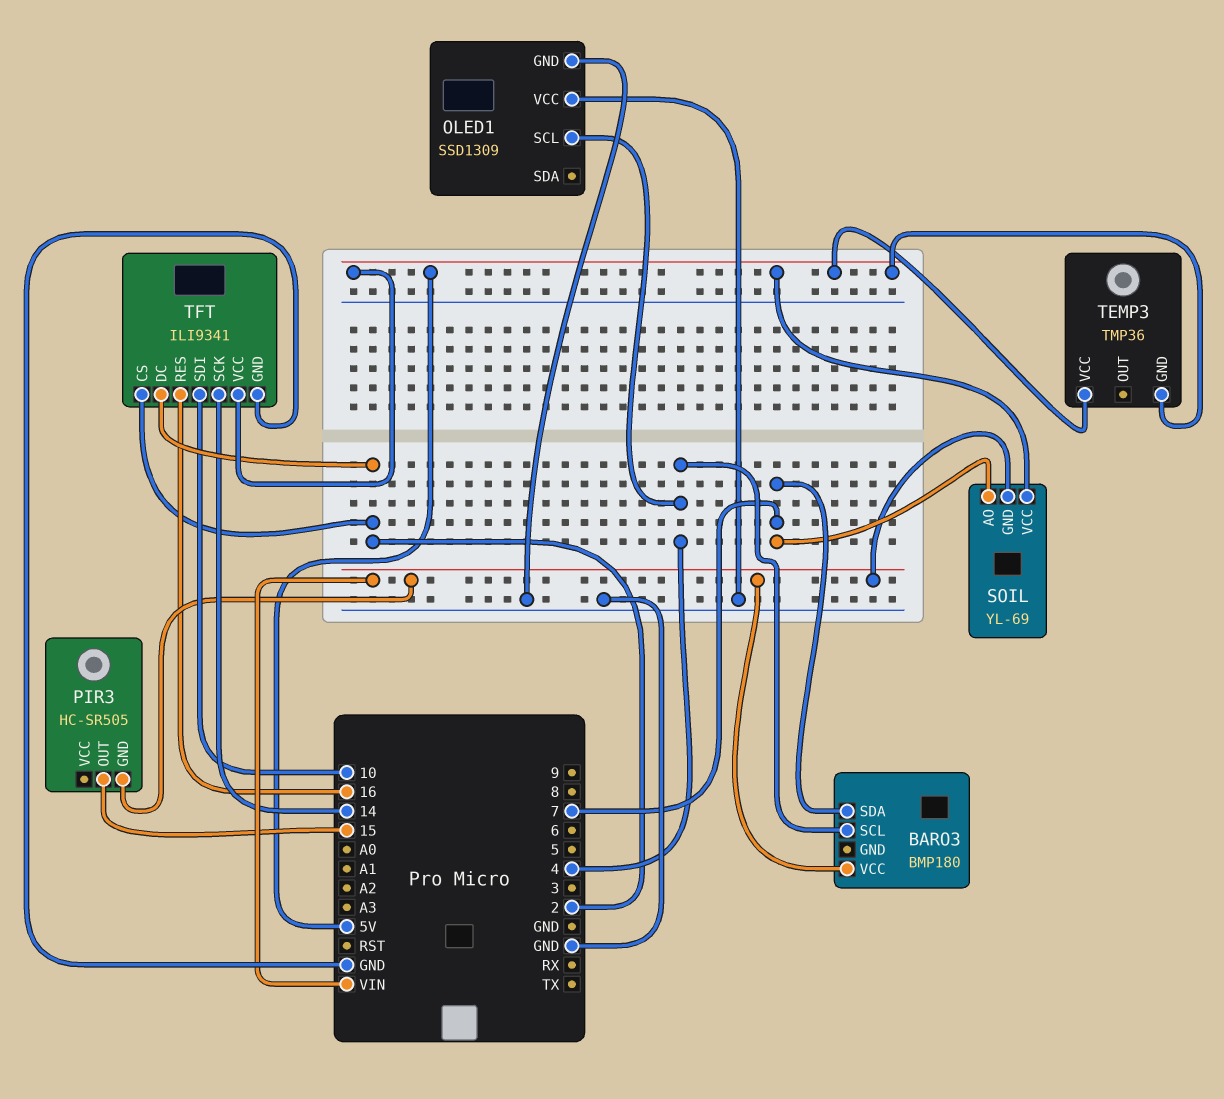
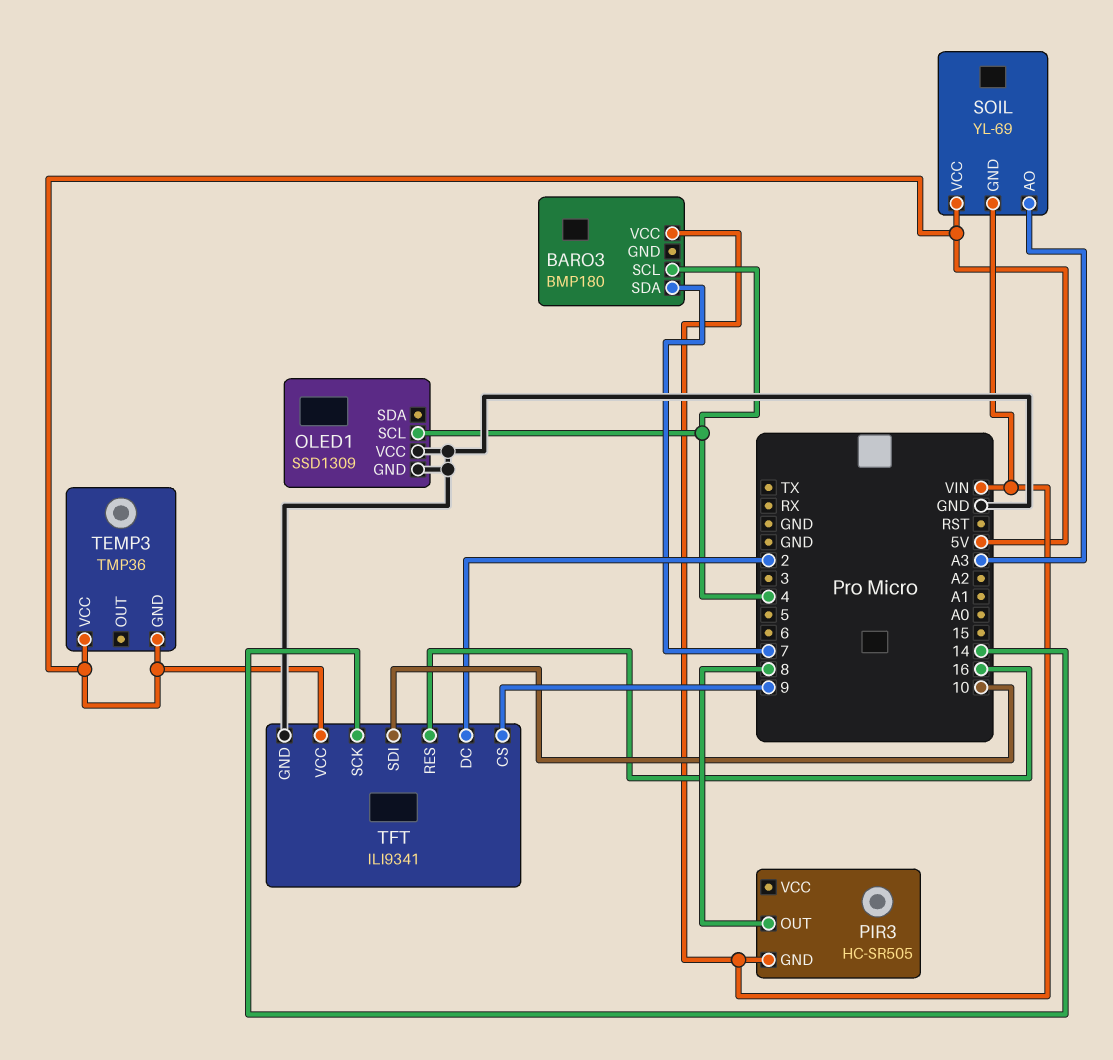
PIR3 pin OUT: 15 -> 8
SOIL pin AO: 7 -> A3
TFT pin CS: 2 -> 9

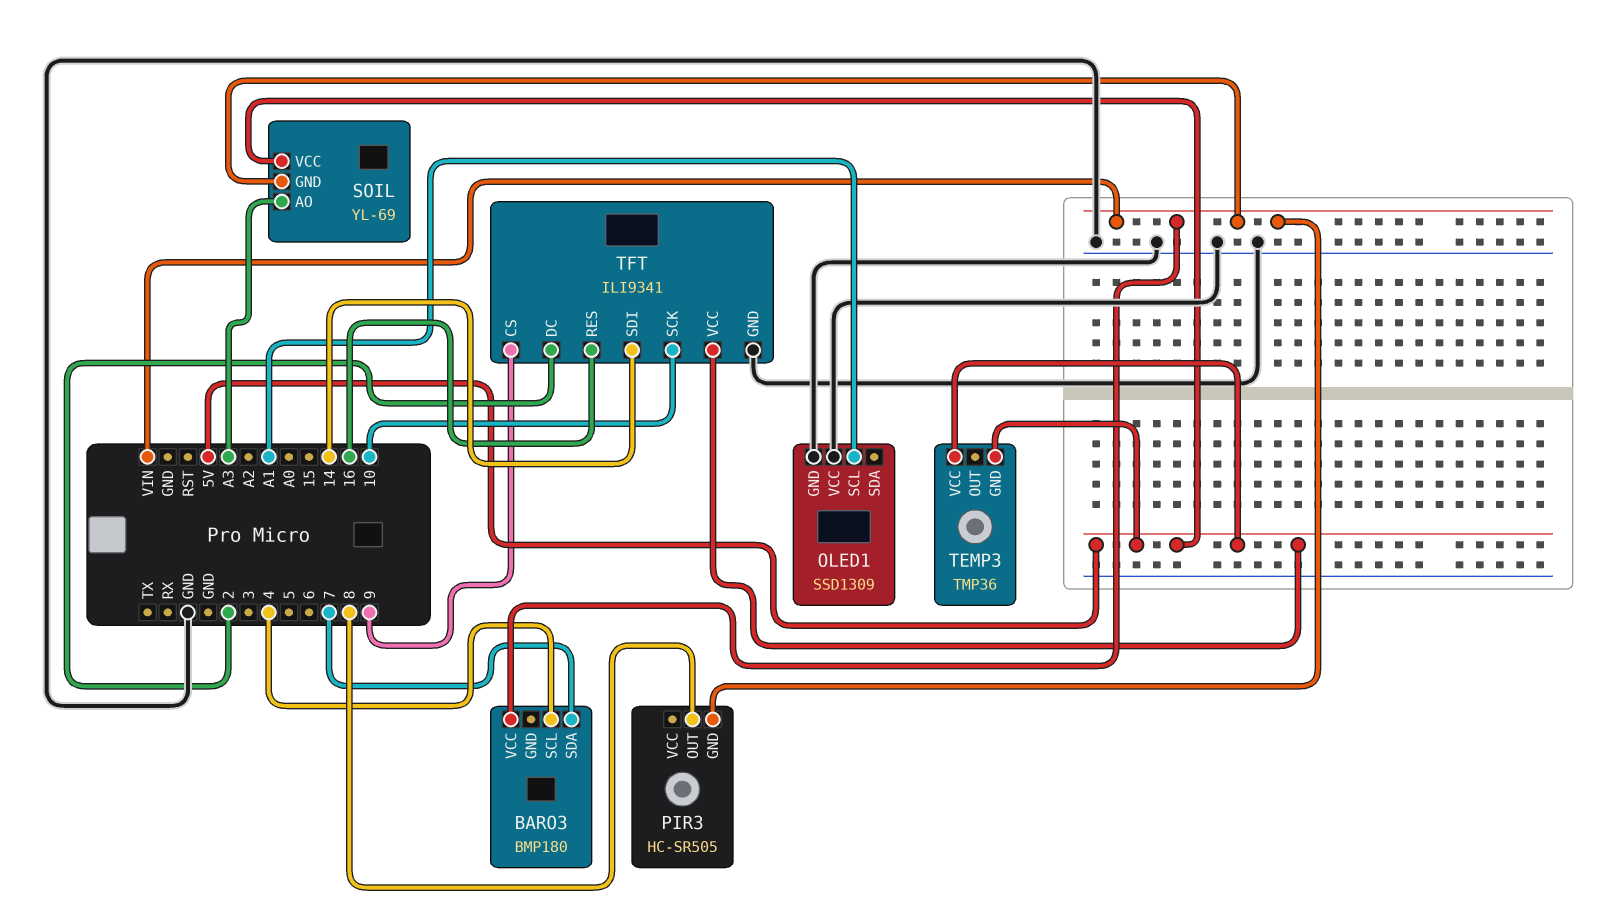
OLED1 pin SCL: 4 -> A1
TFT pin SCK: 14 -> 10
TFT pin SDI: 10 -> 14

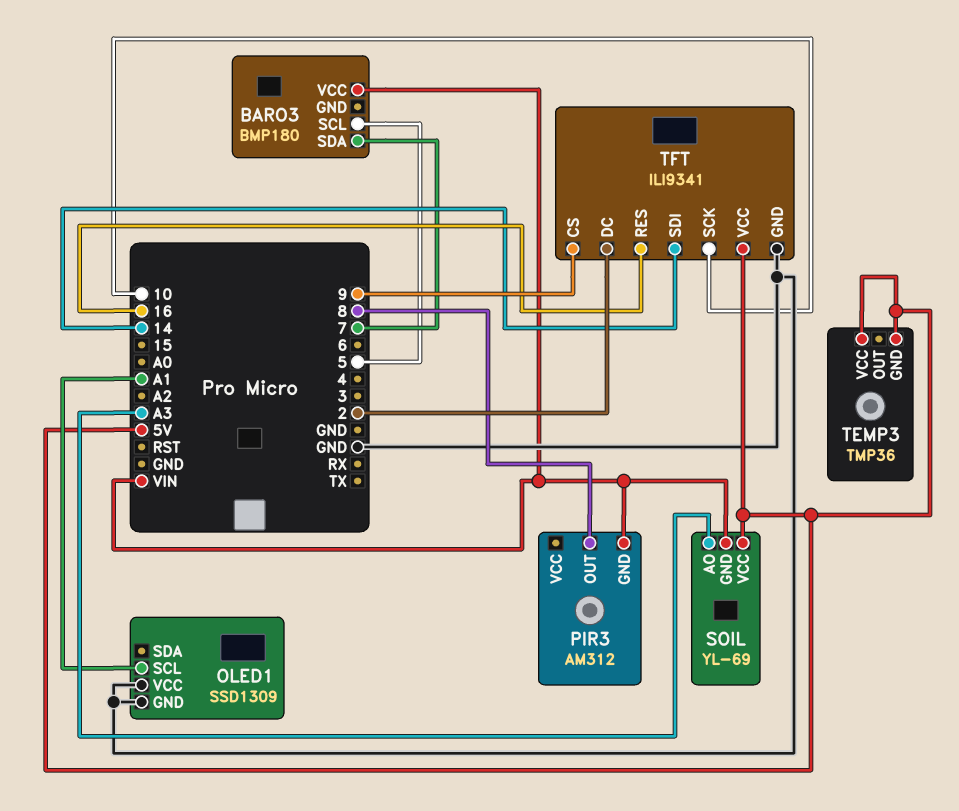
BARO3 pin SCL: 4 -> 5
PIR3: HC-SR505 -> AM312

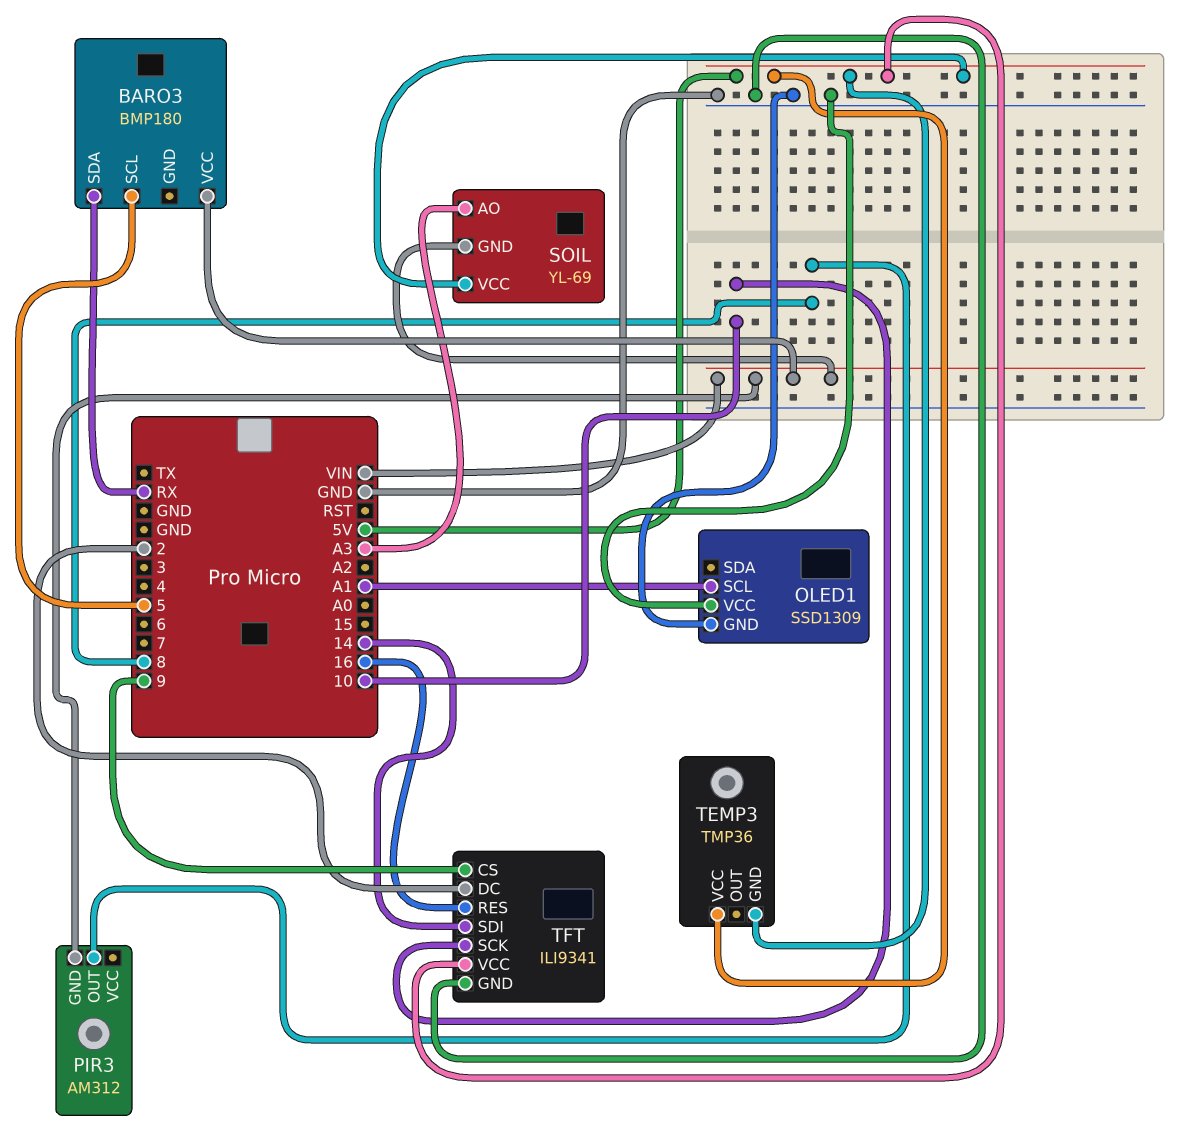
BARO3 pin SDA: 7 -> RX

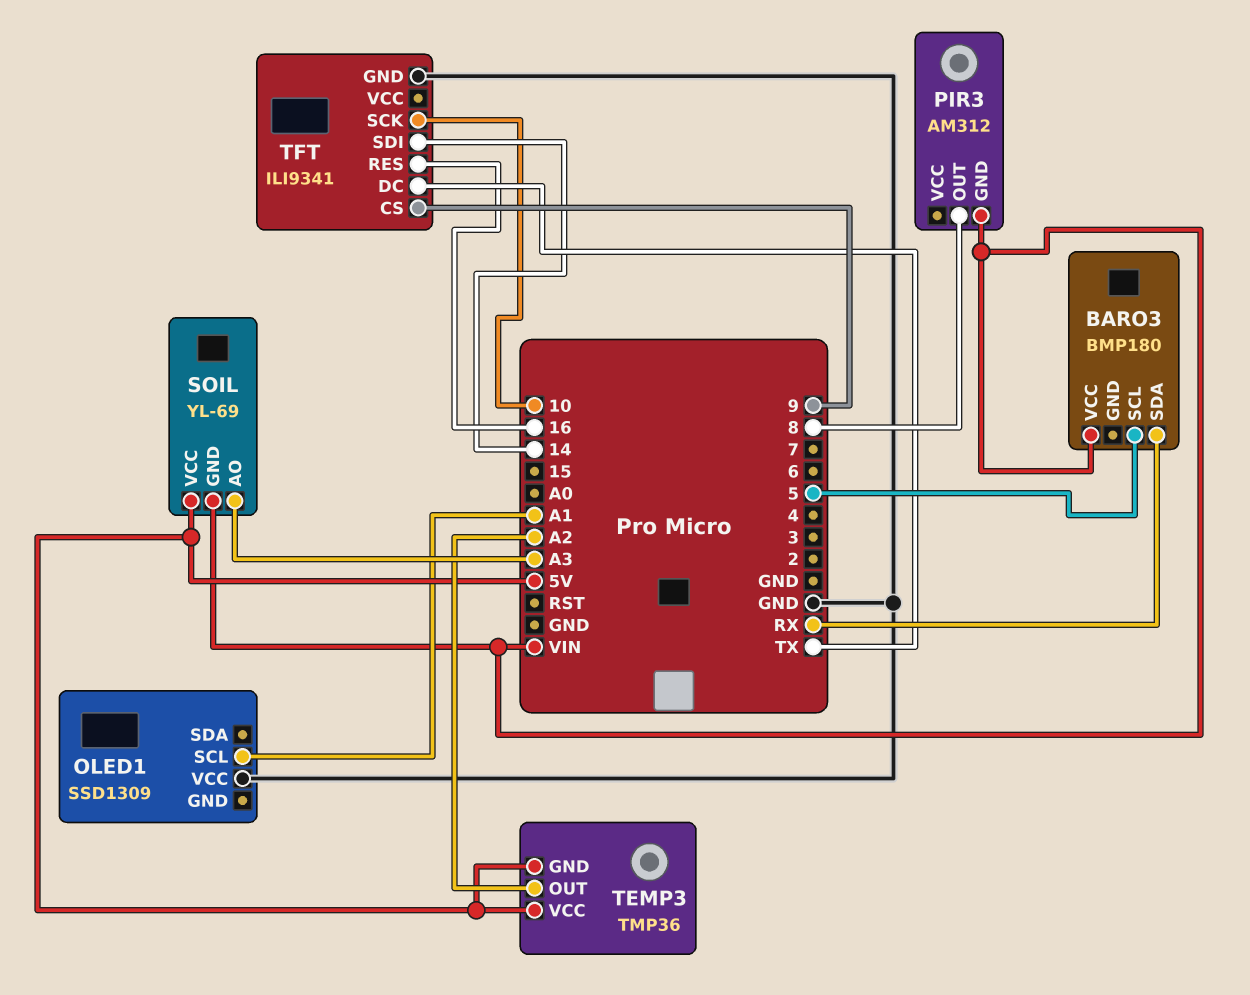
OLED1 pin GND: GND -> none
TEMP3 pin OUT: none -> A2
TFT pin DC: 2 -> TX
TFT pin VCC: 5V -> none

